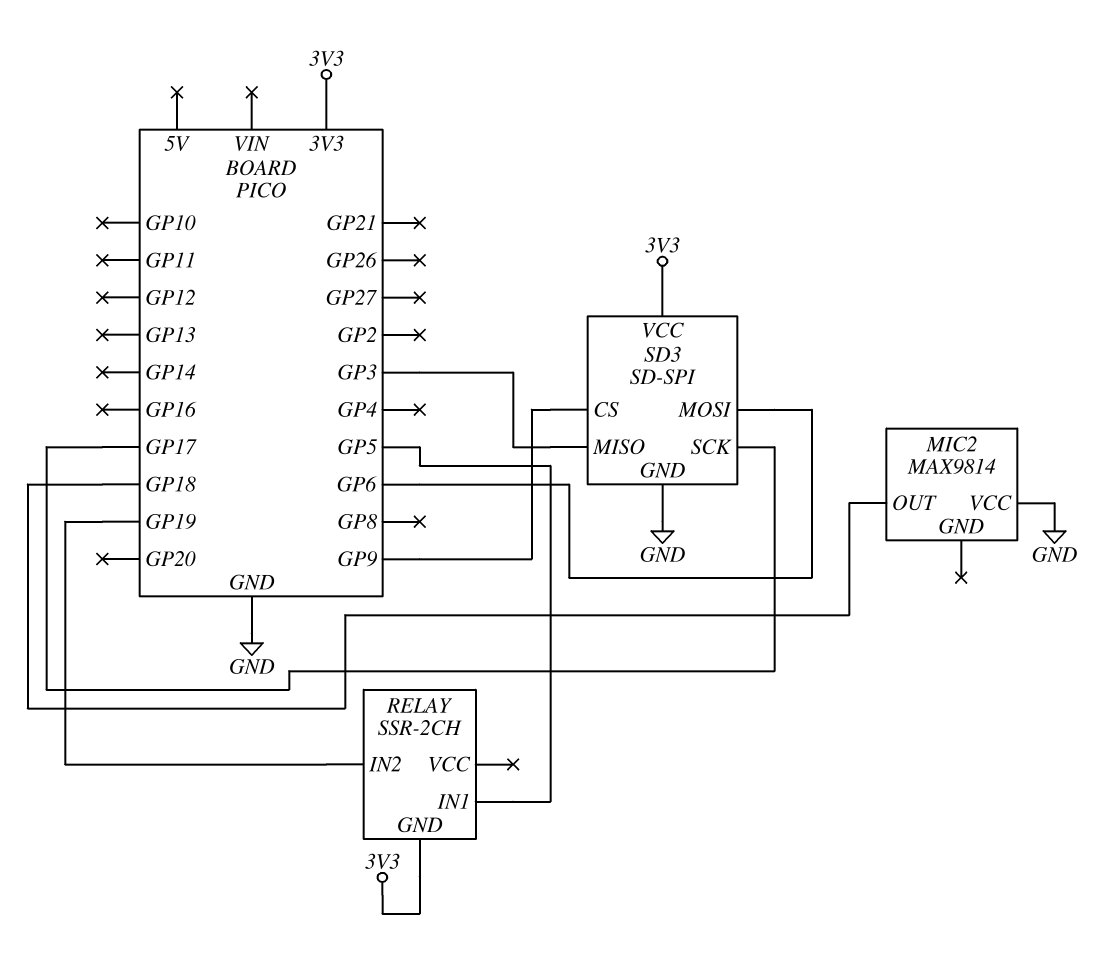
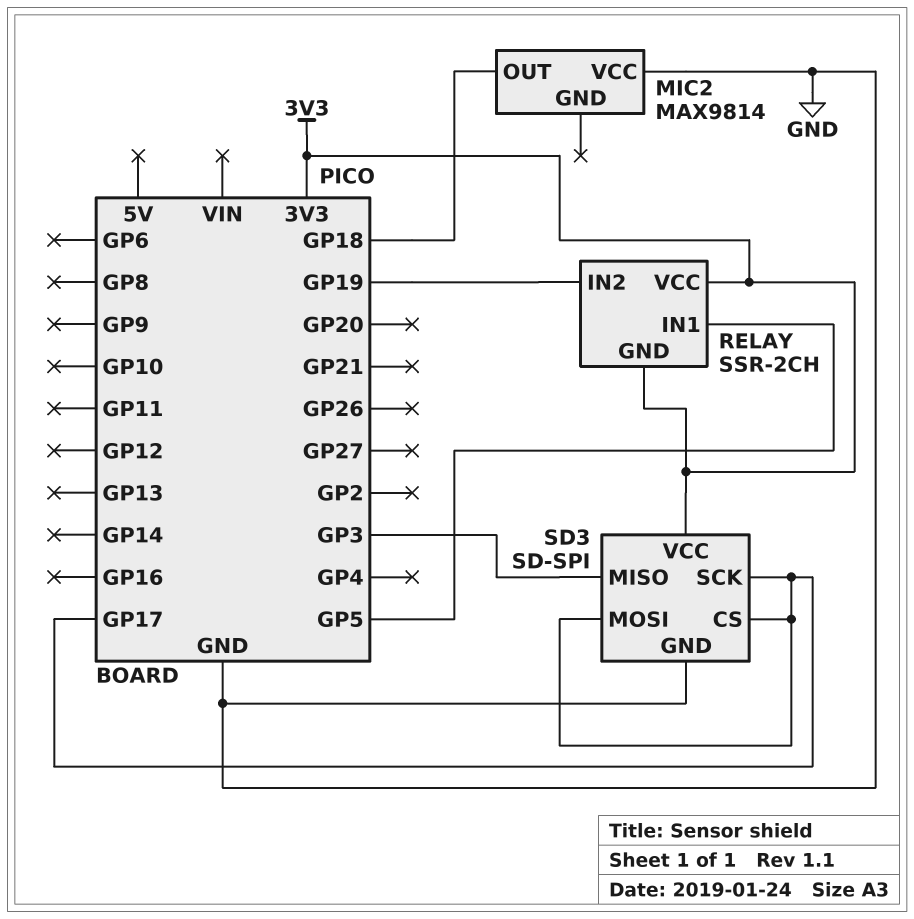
RELAY pin VCC: none -> 3V3
SD3 pin CS: GP9 -> GP17
SD3 pin MOSI: GP6 -> GP17

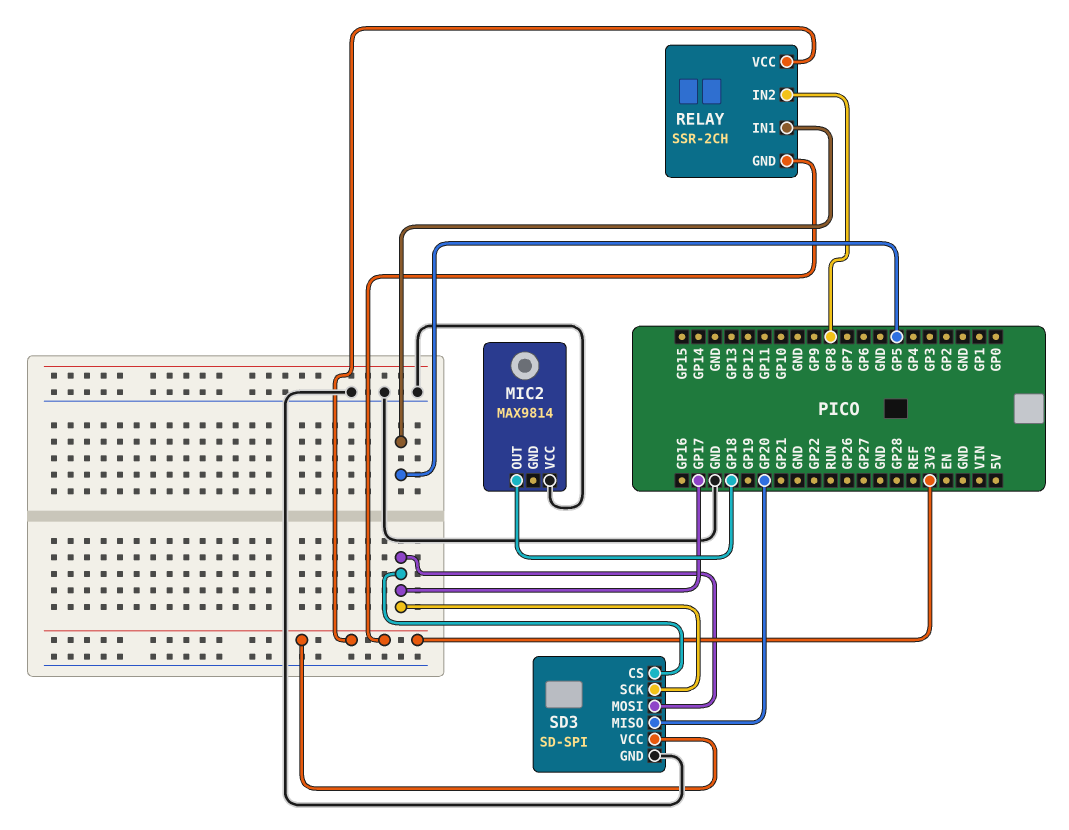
RELAY pin IN2: GP19 -> GP8
SD3 pin MISO: GP3 -> GP20

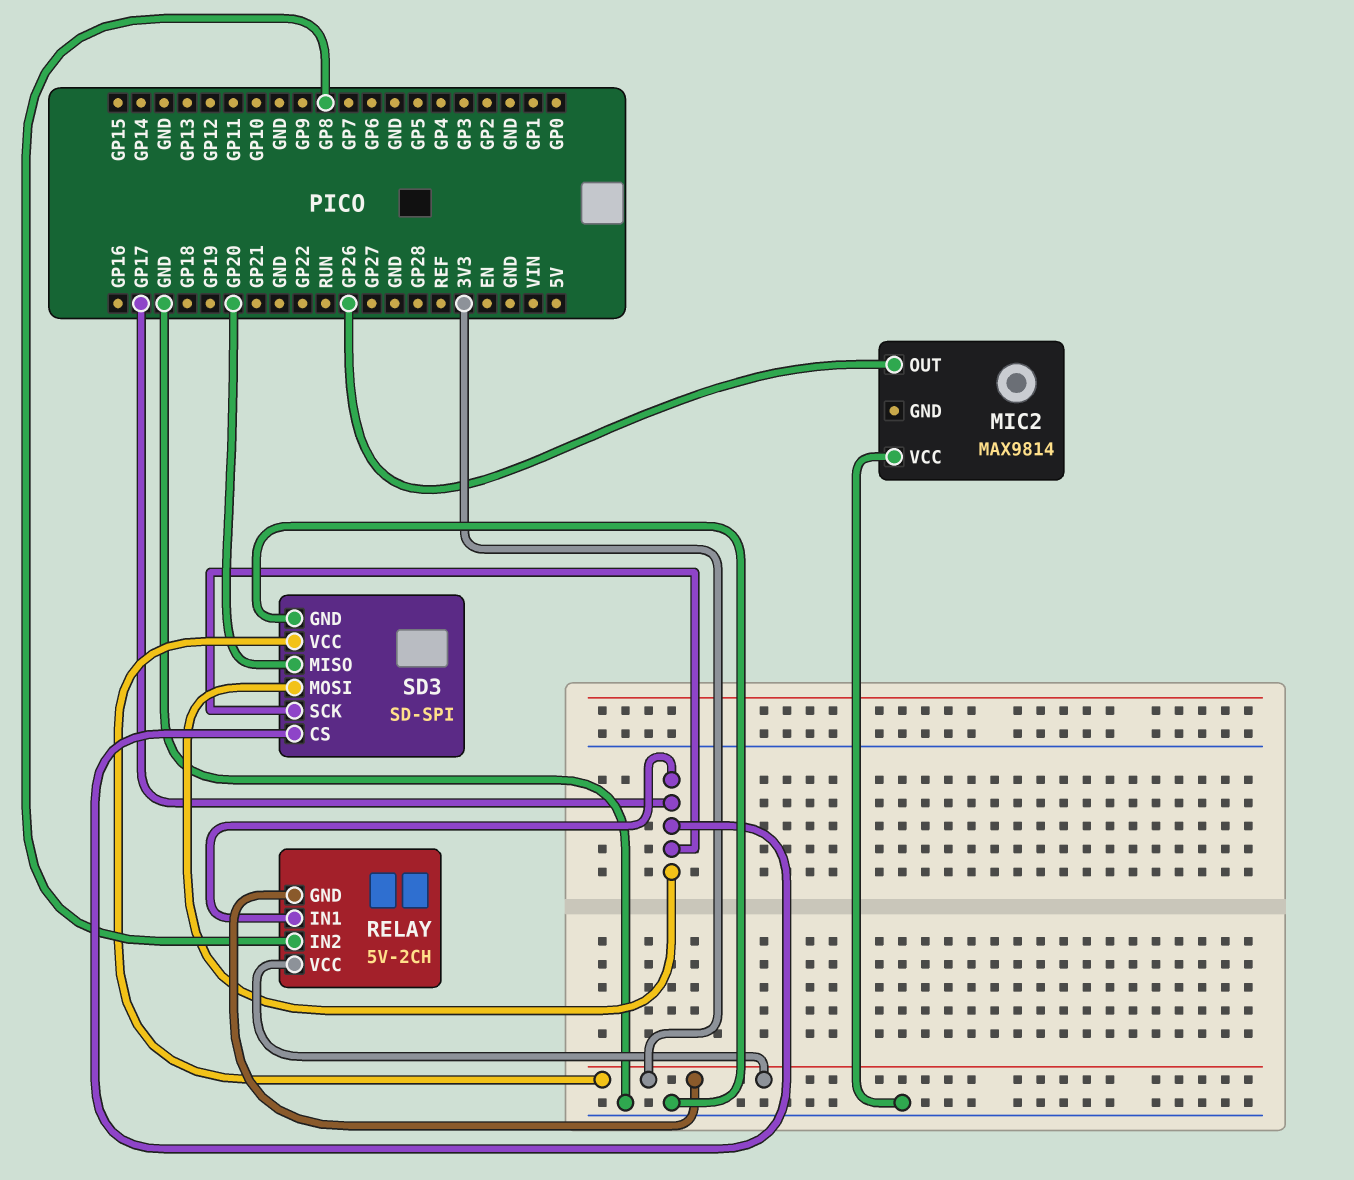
MIC2 pin OUT: GP18 -> GP26
RELAY: SSR-2CH -> 5V-2CH
RELAY pin IN1: GP5 -> GP17

